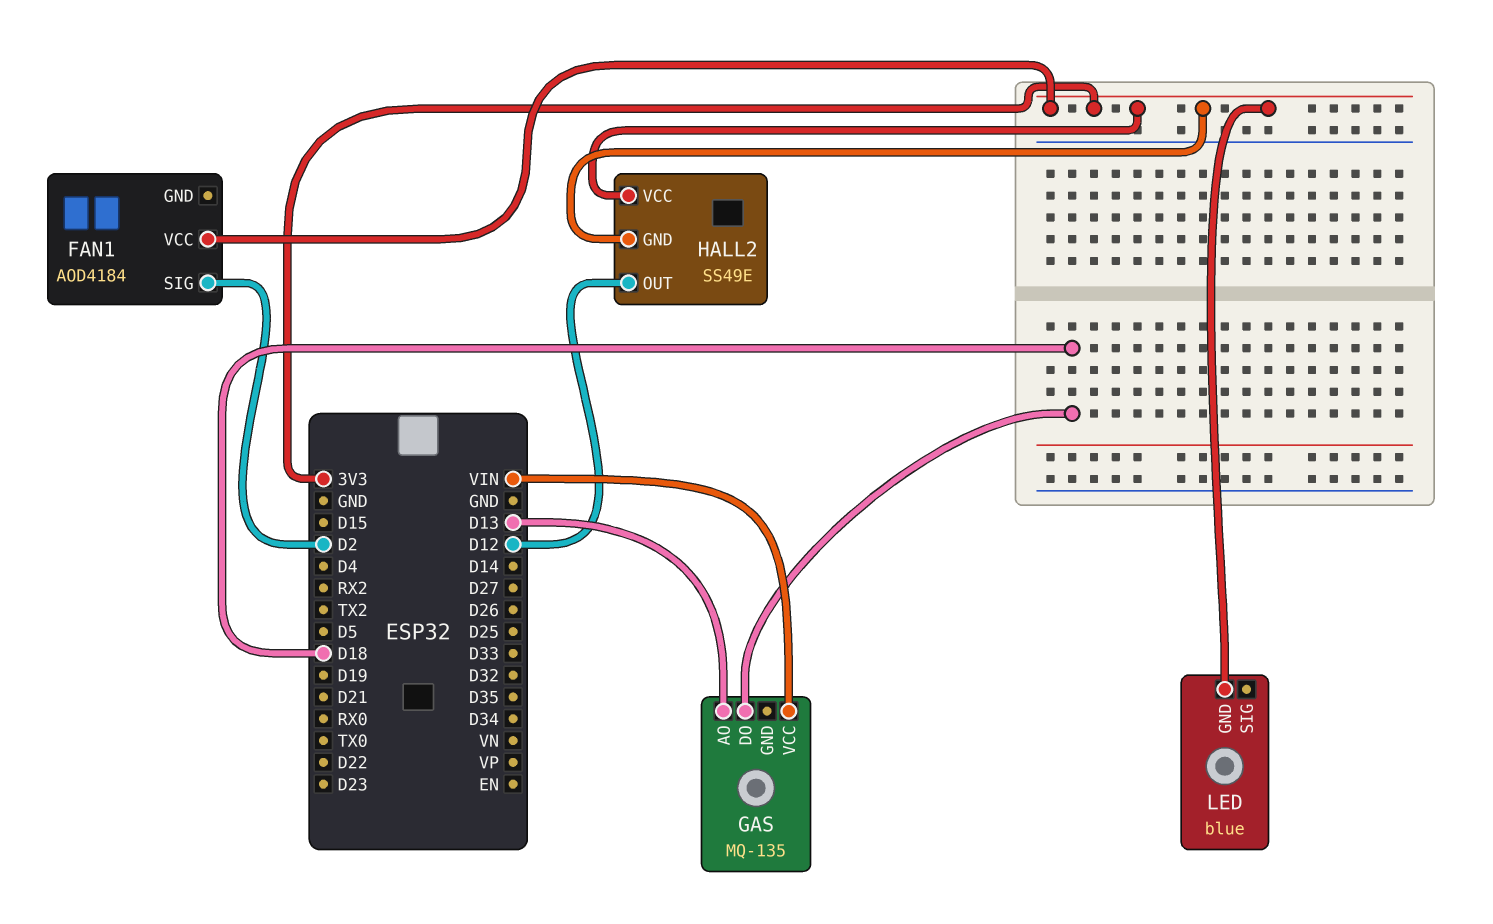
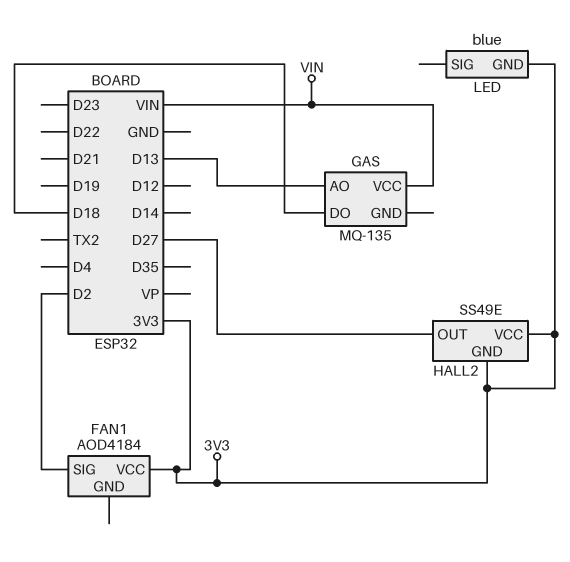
HALL2 pin OUT: D12 -> D27

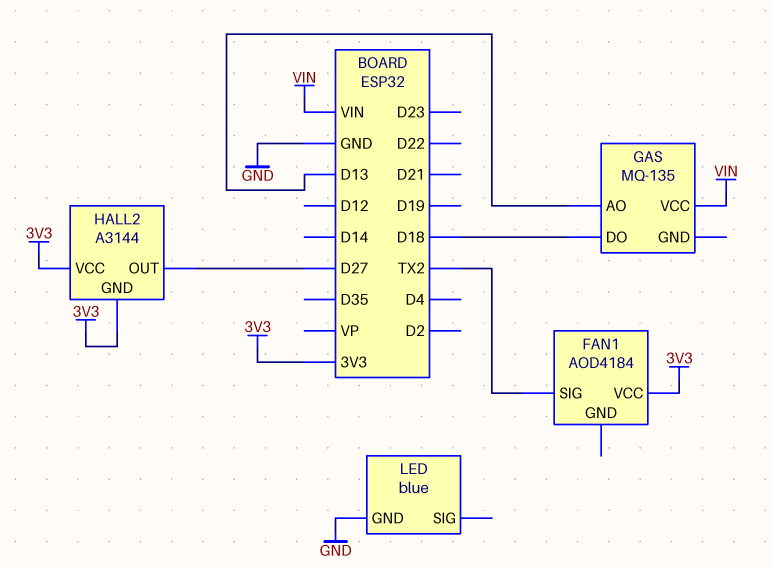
FAN1 pin SIG: D2 -> TX2
HALL2: SS49E -> A3144
LED pin GND: 3V3 -> GND

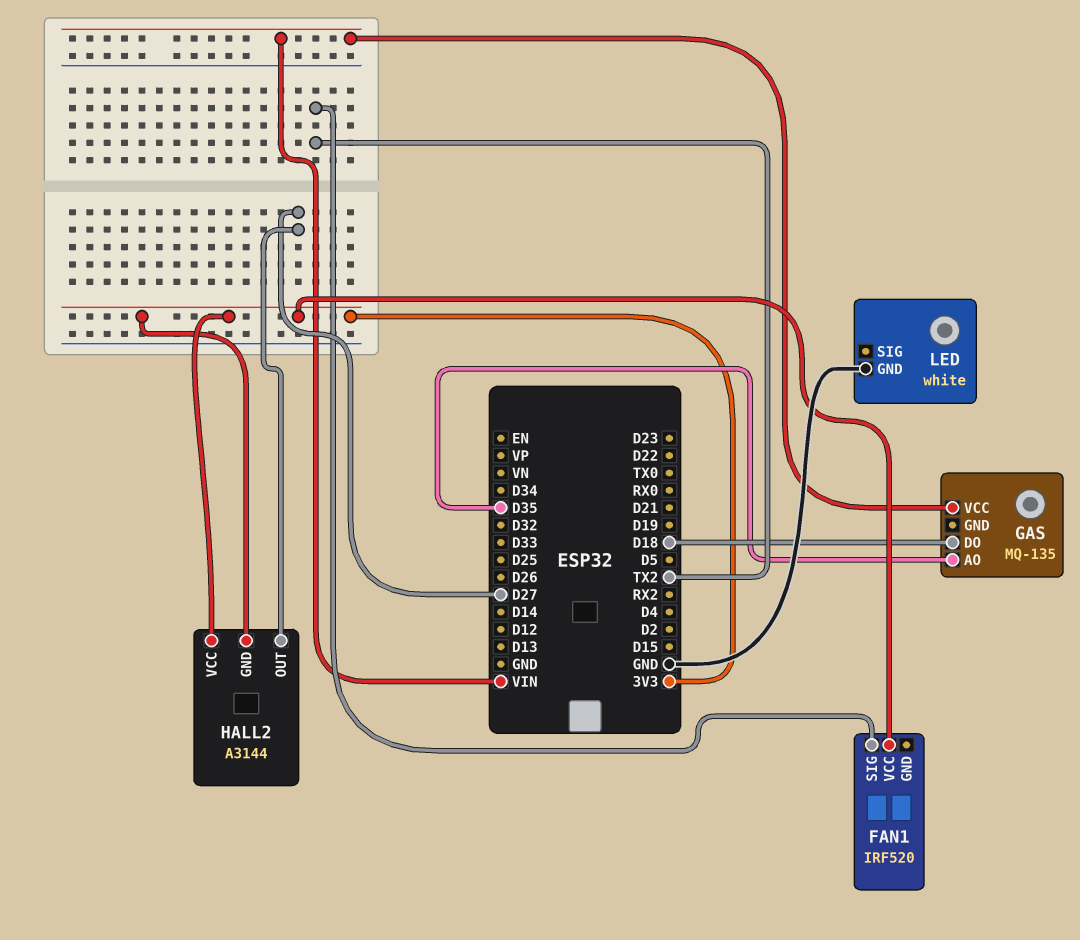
FAN1: AOD4184 -> IRF520
GAS pin AO: D13 -> D35
LED: blue -> white

